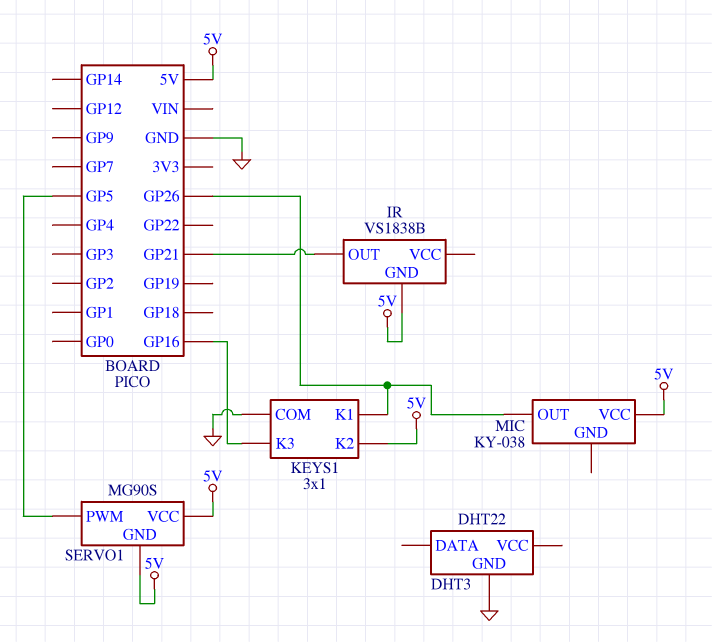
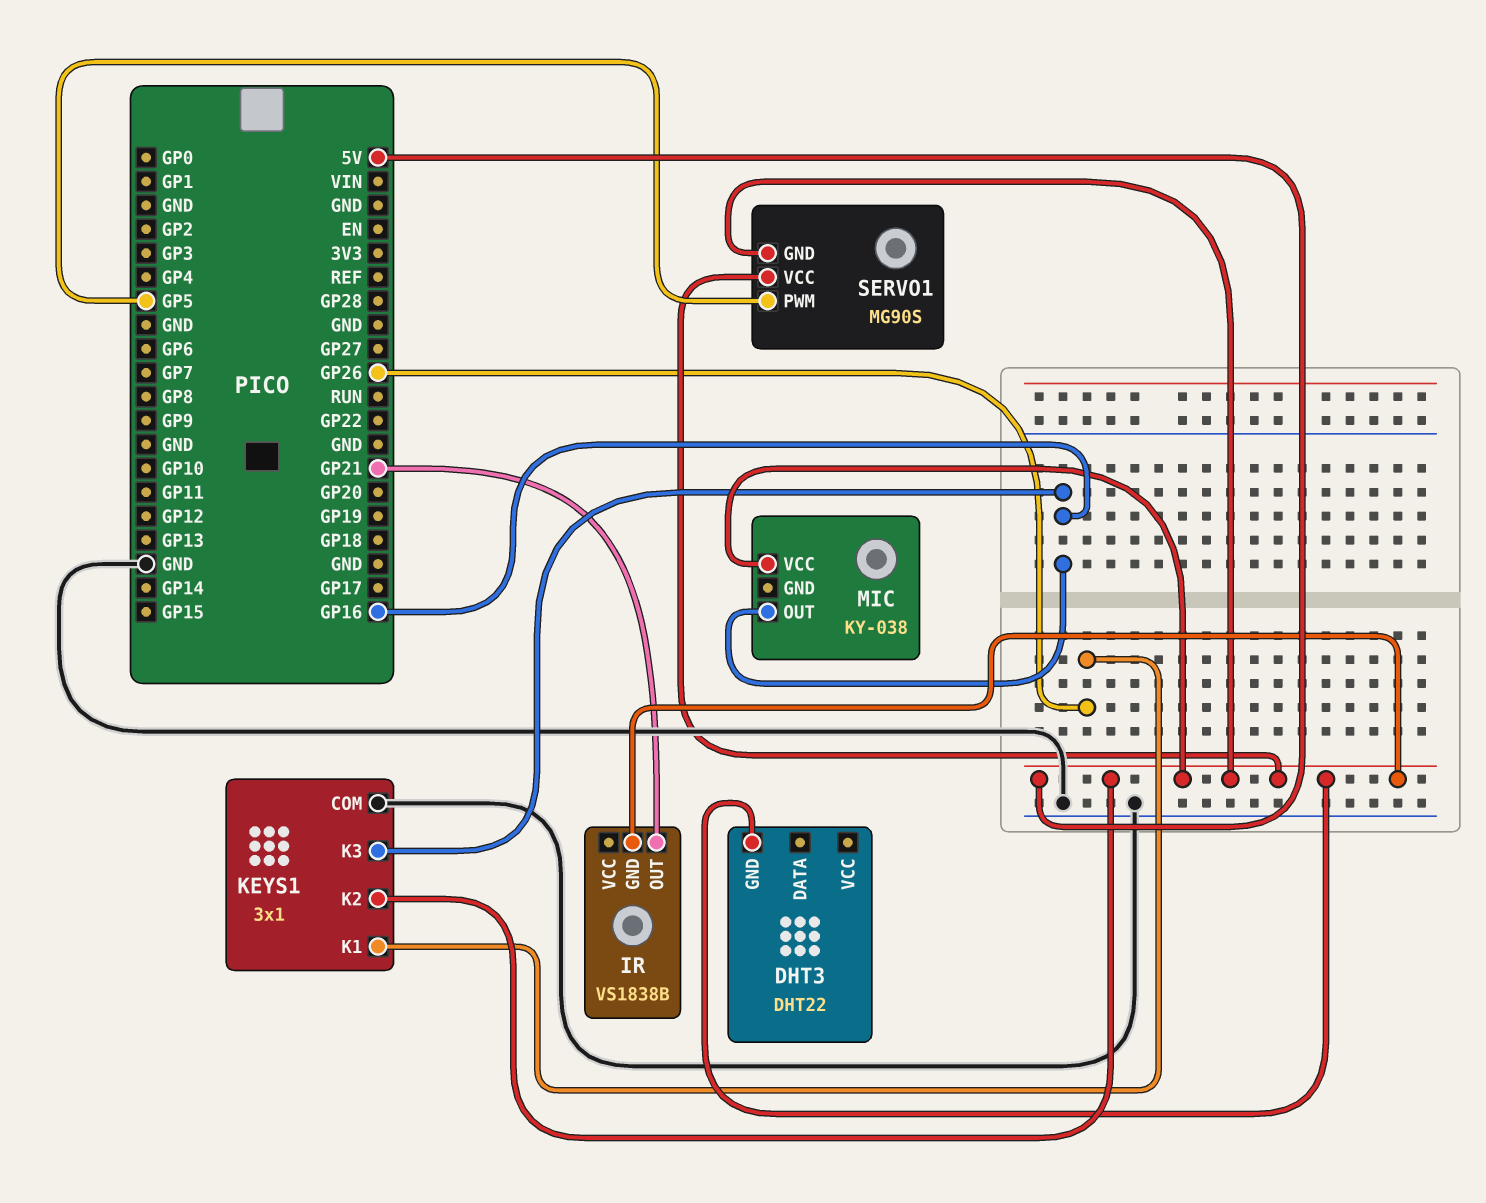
DHT3 pin GND: GND -> 5V
MIC pin OUT: GP26 -> GP16

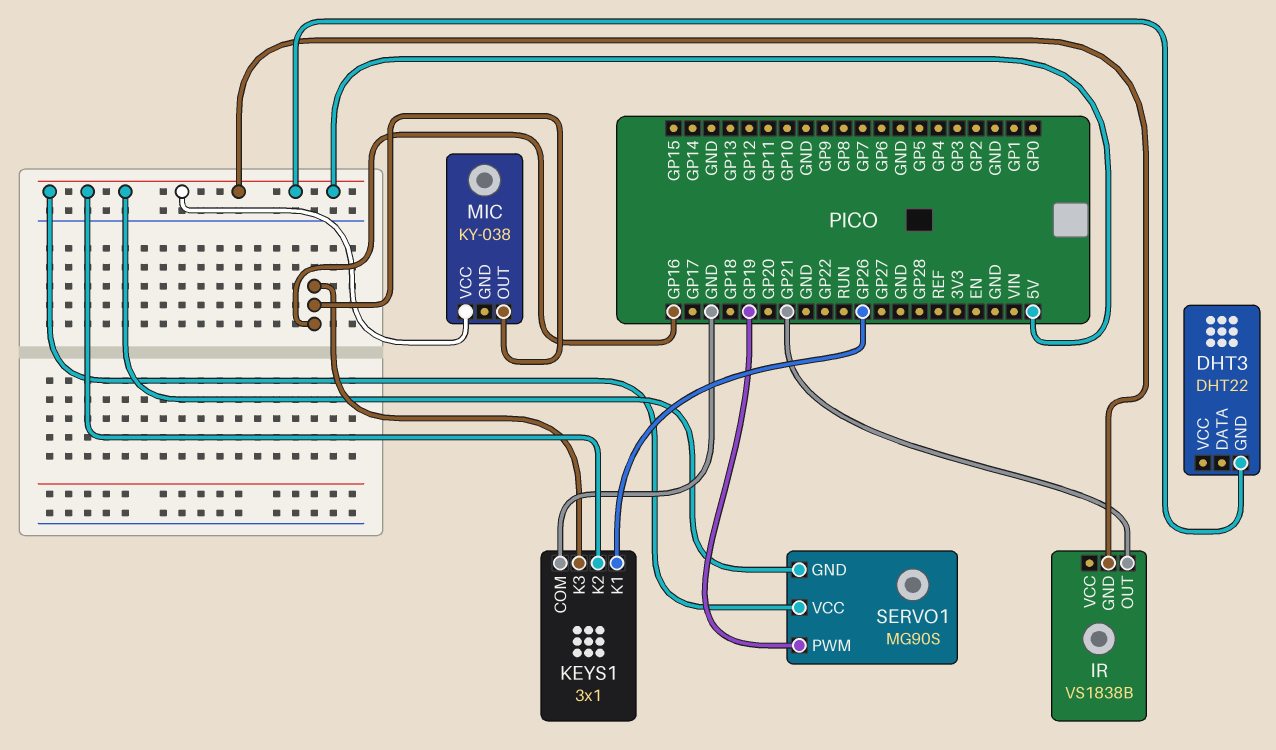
SERVO1 pin PWM: GP5 -> GP19

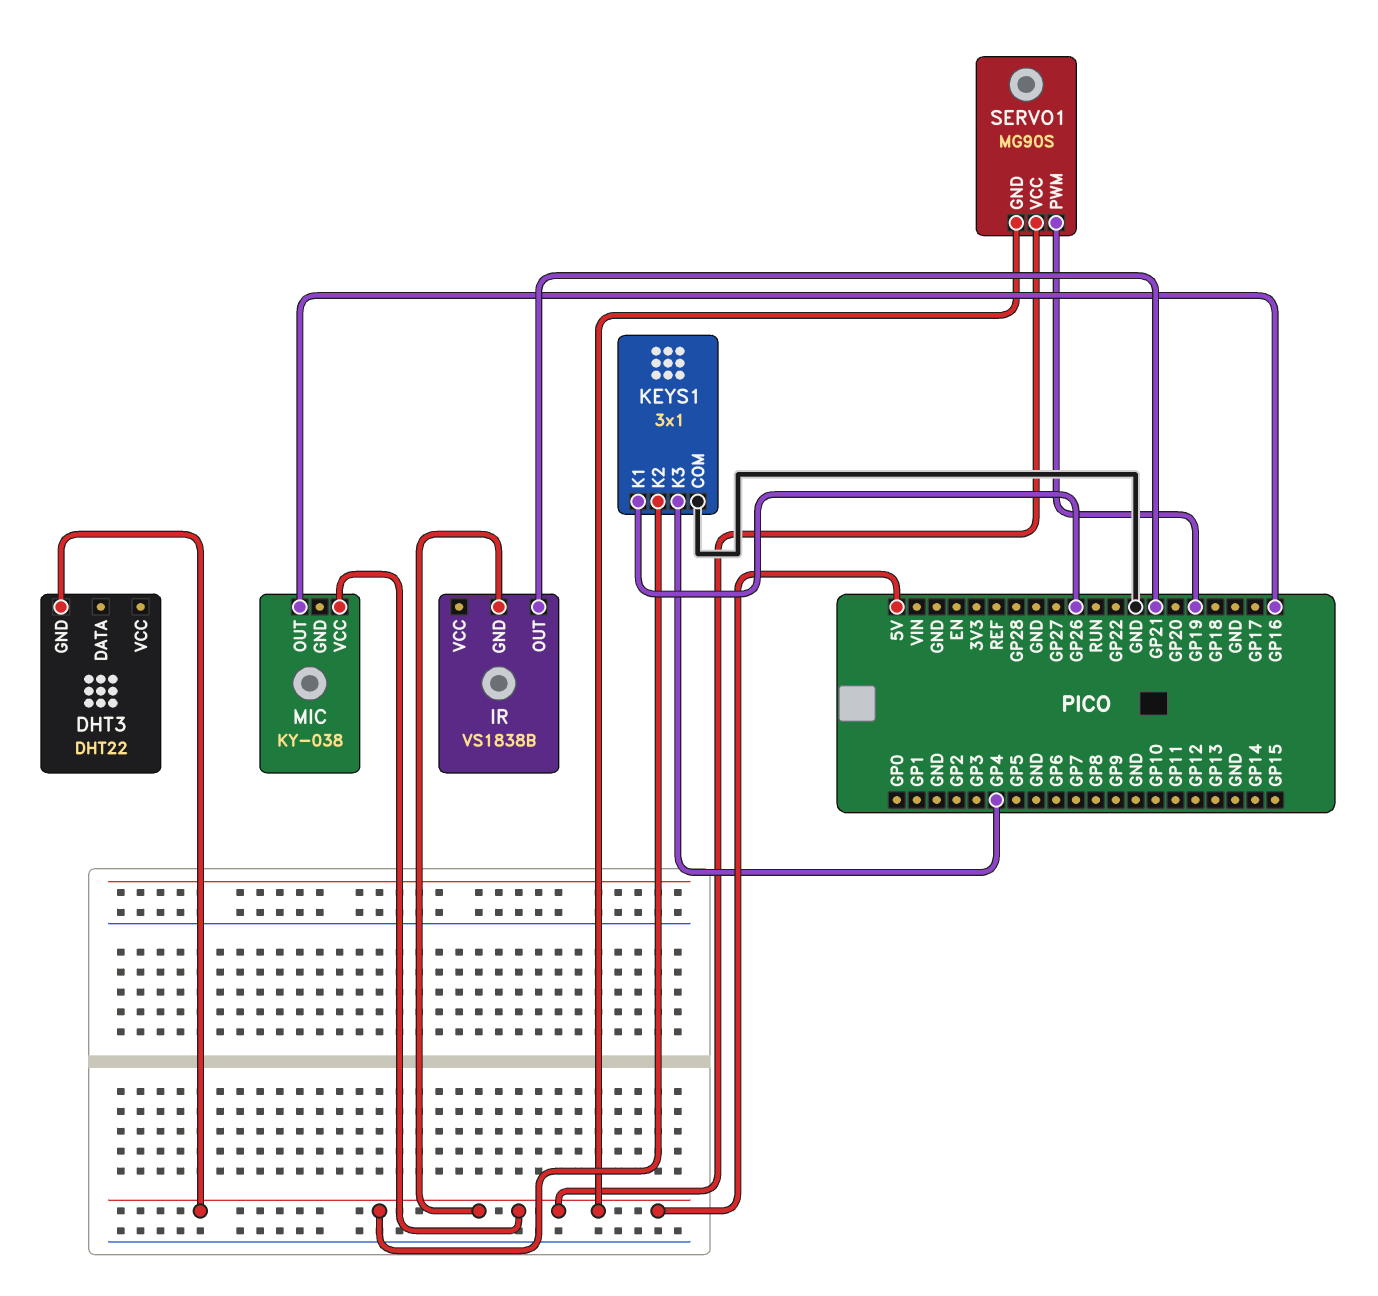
KEYS1 pin K3: GP16 -> GP4

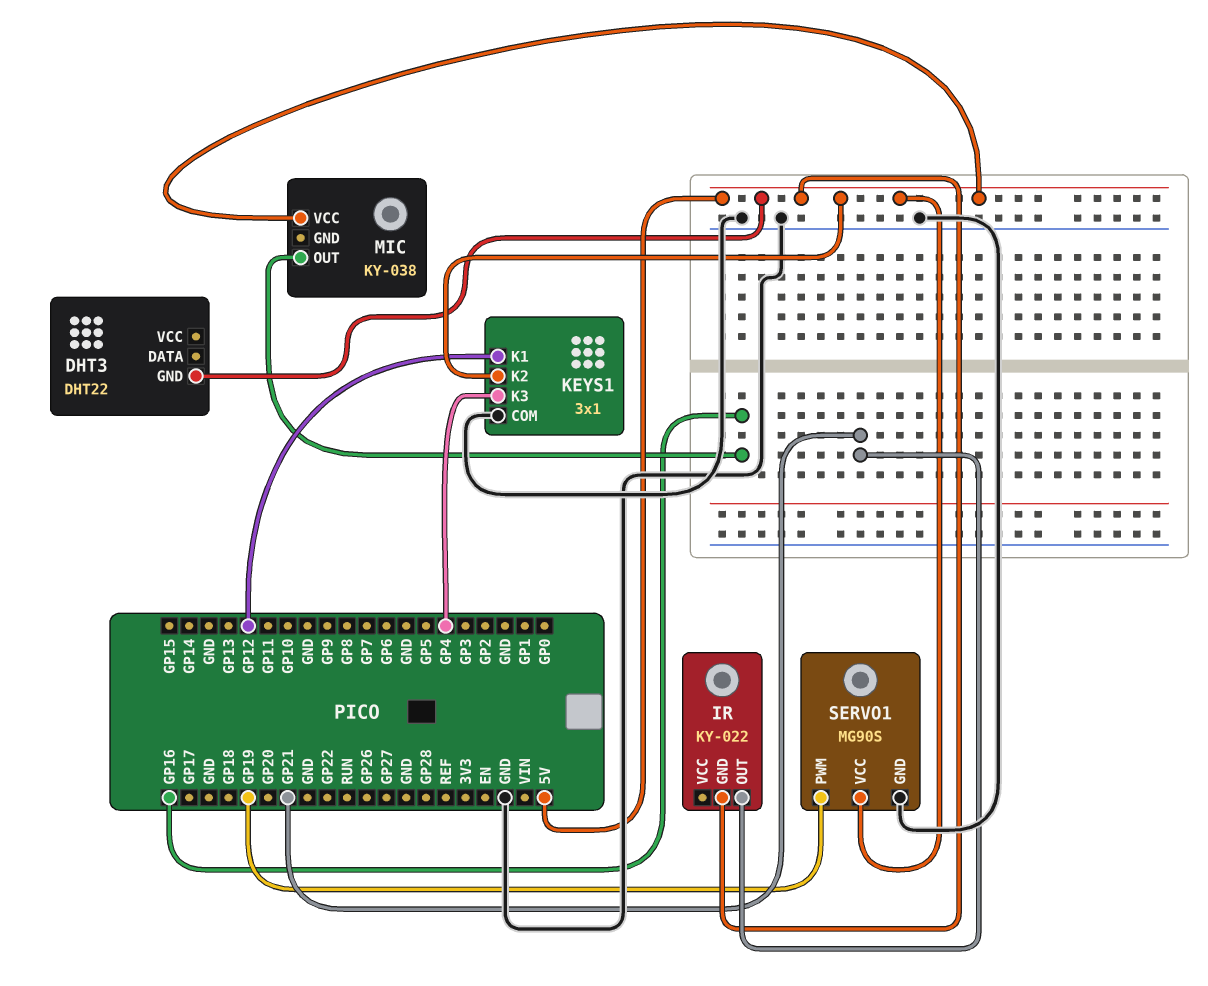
IR: VS1838B -> KY-022
KEYS1 pin K1: GP26 -> GP12
SERVO1 pin GND: 5V -> GND

